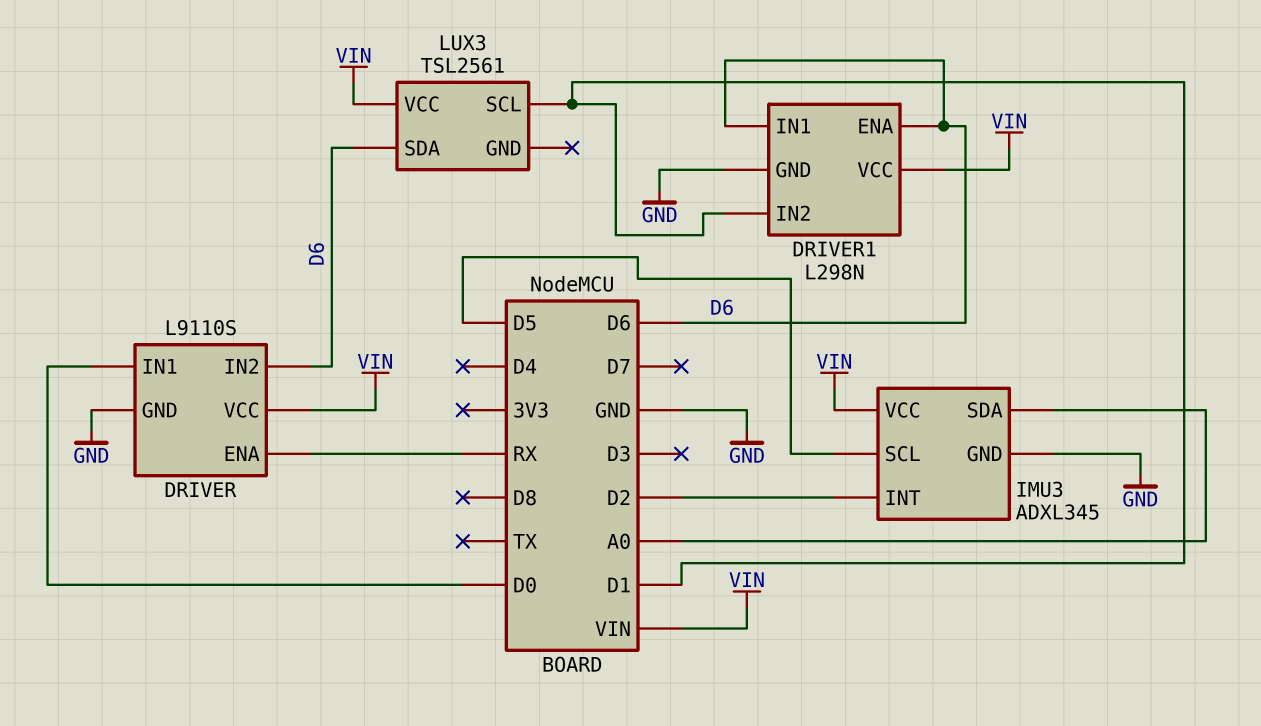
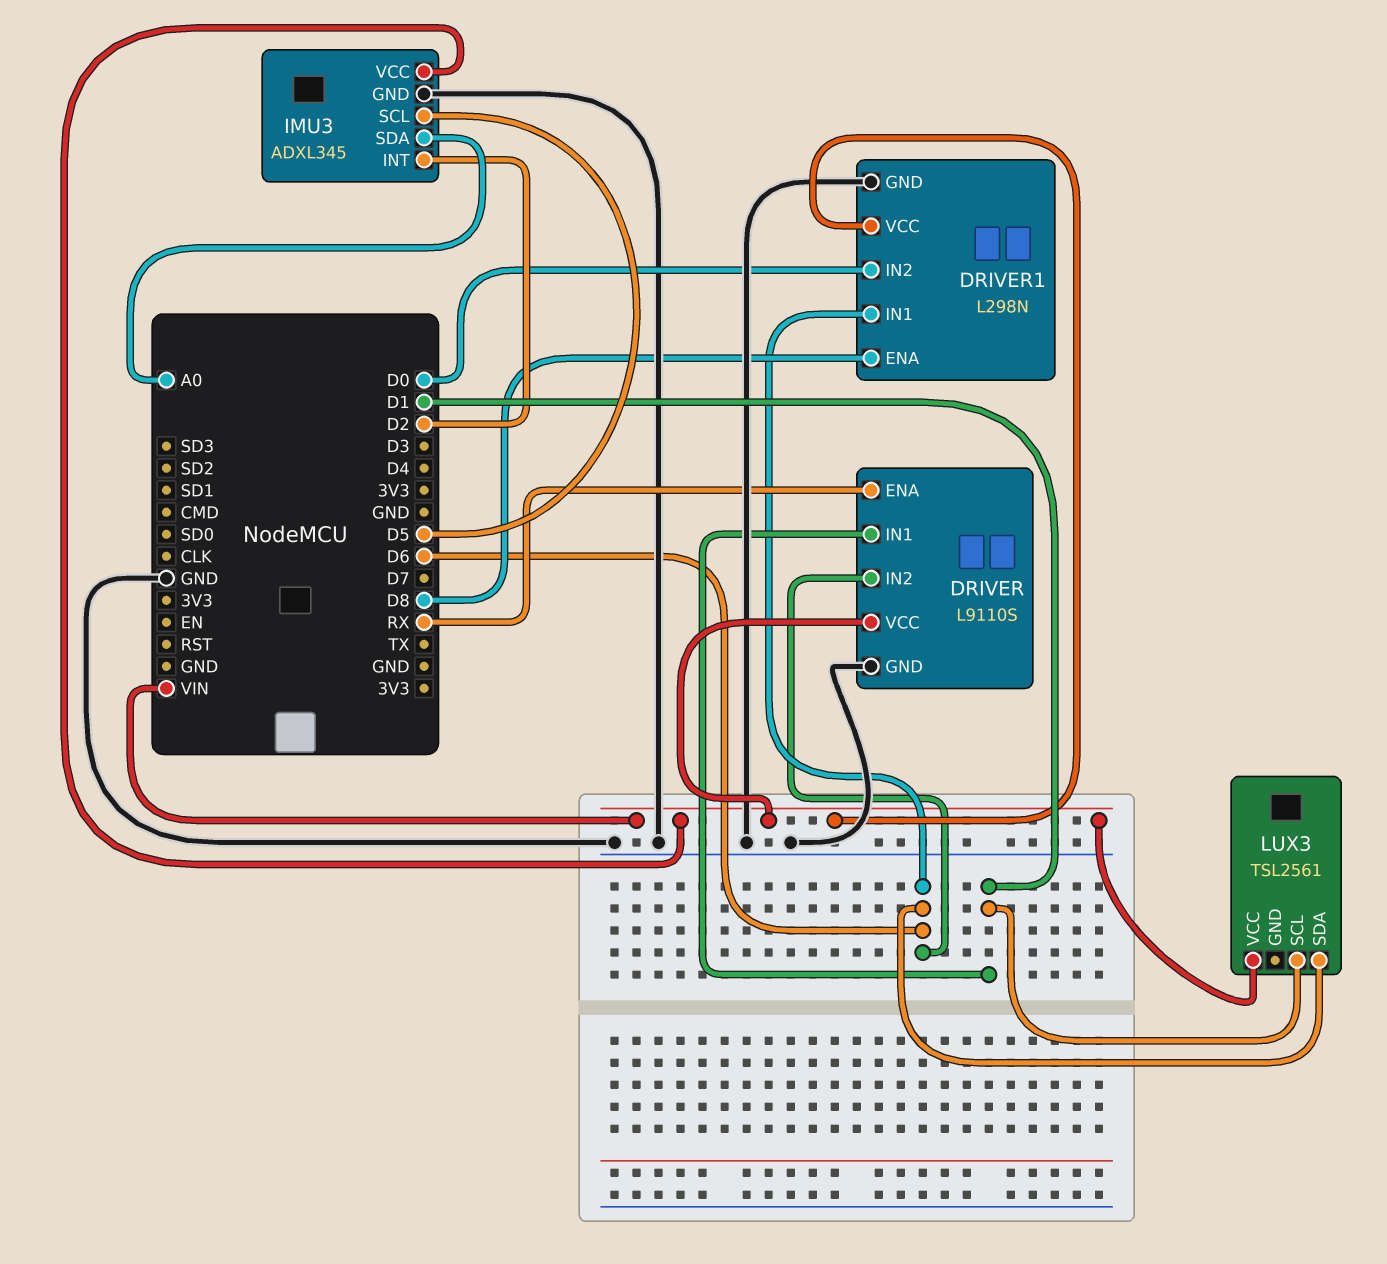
DRIVER pin IN1: D0 -> D1
DRIVER1 pin ENA: D6 -> D8
DRIVER1 pin IN2: D1 -> D0

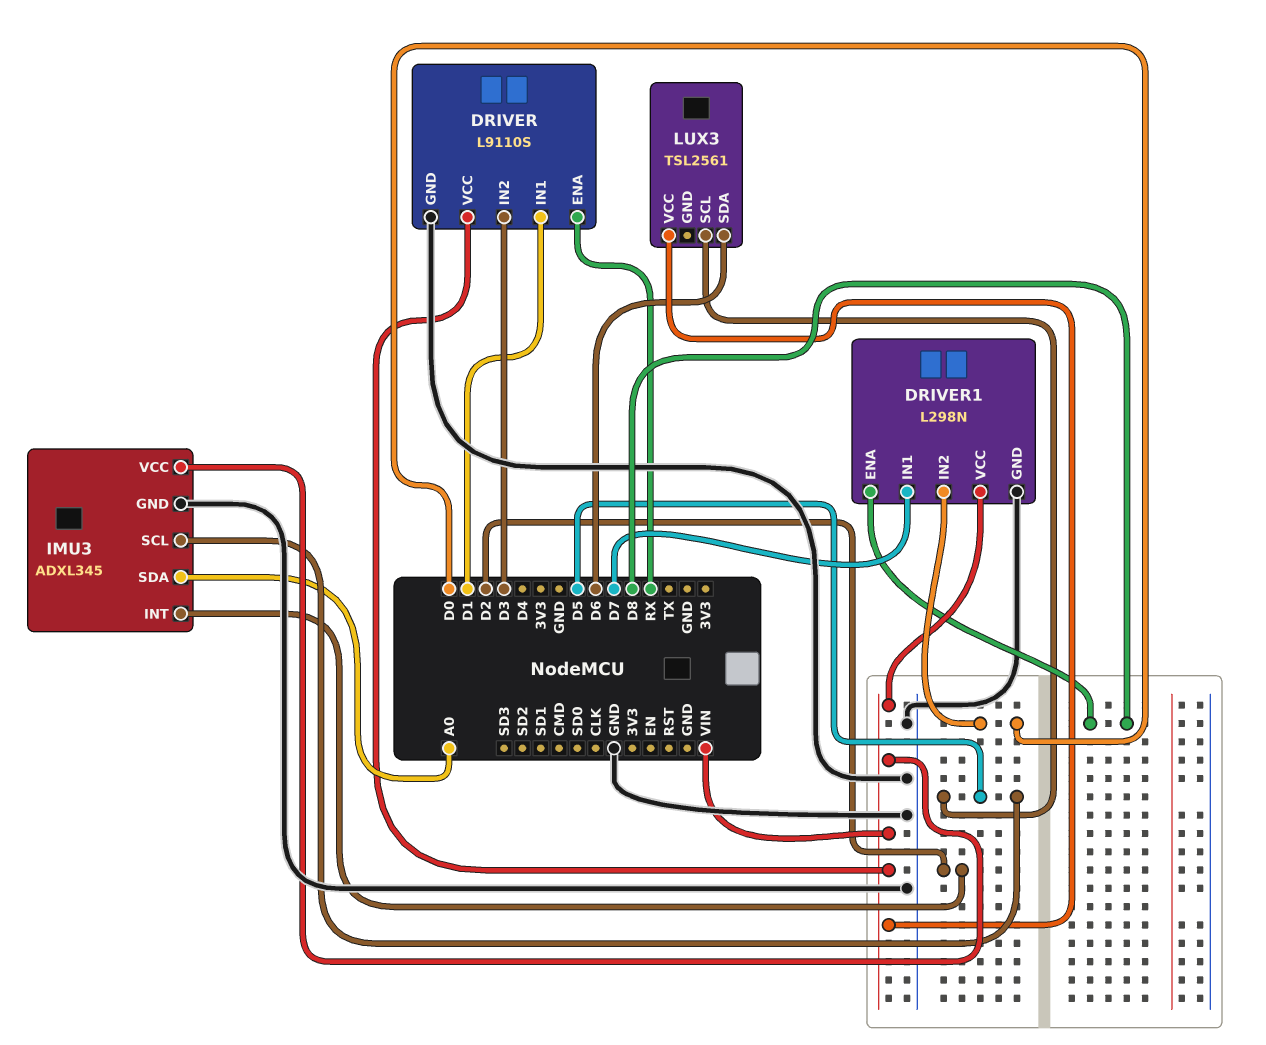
DRIVER pin IN2: D6 -> D3
DRIVER1 pin IN1: D6 -> D7
LUX3 pin SCL: D1 -> D5

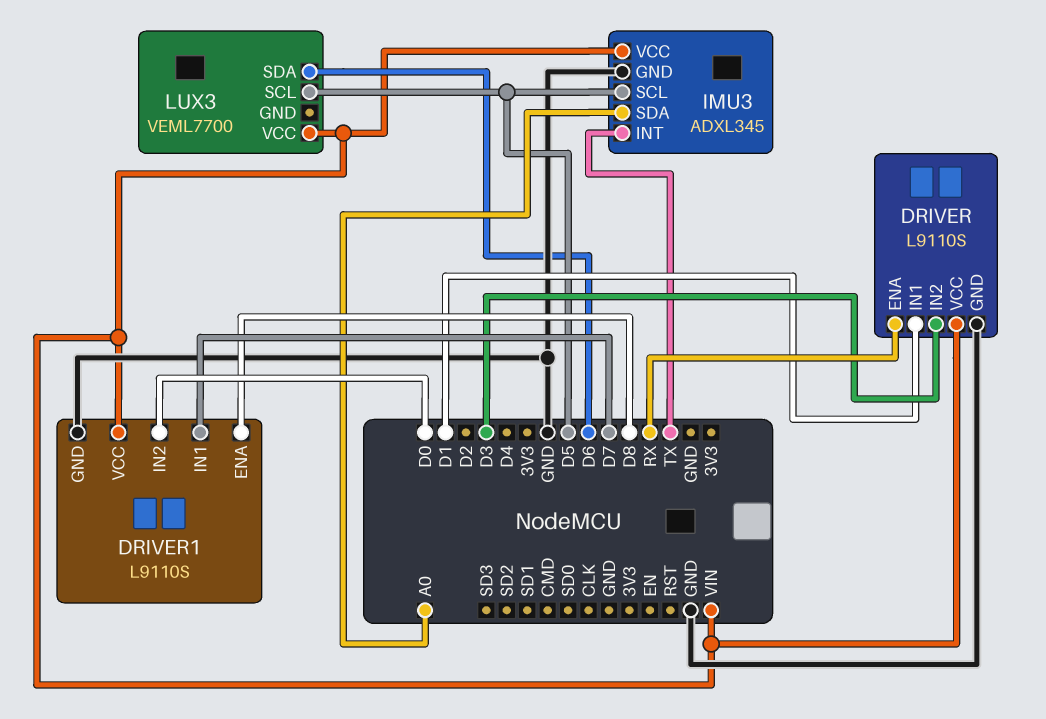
DRIVER1: L298N -> L9110S
IMU3 pin INT: D2 -> TX
LUX3: TSL2561 -> VEML7700

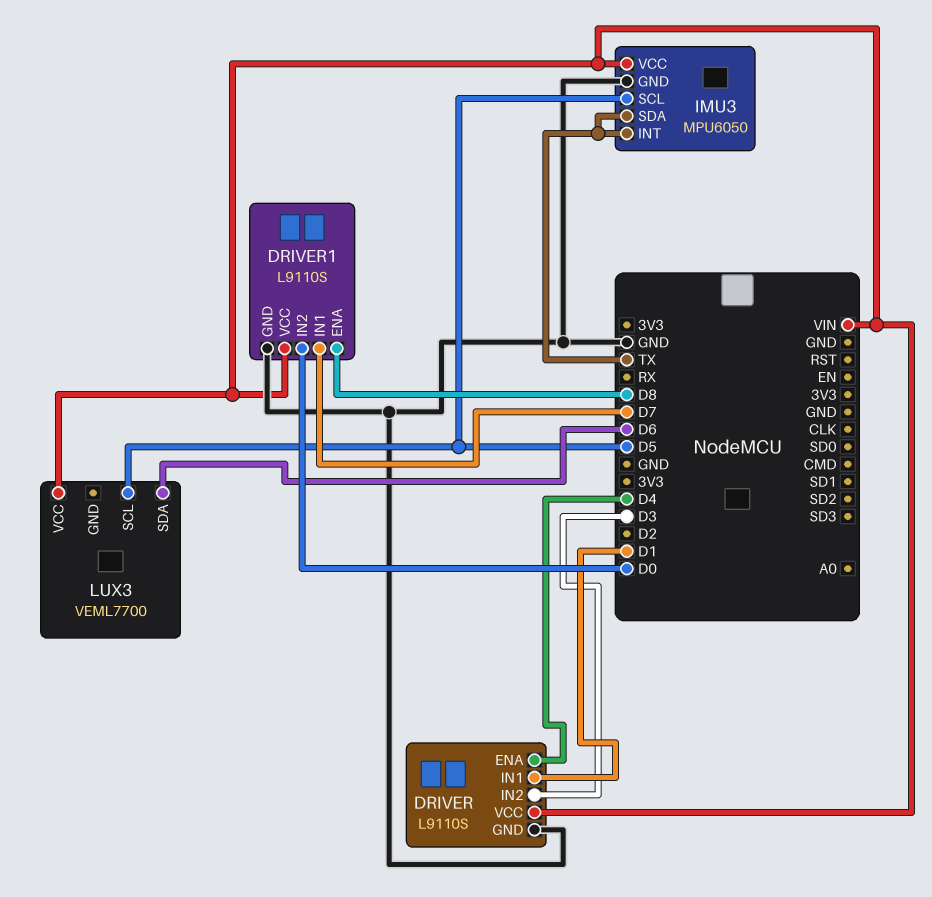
DRIVER pin ENA: RX -> D4
IMU3: ADXL345 -> MPU6050
IMU3 pin SDA: A0 -> TX

